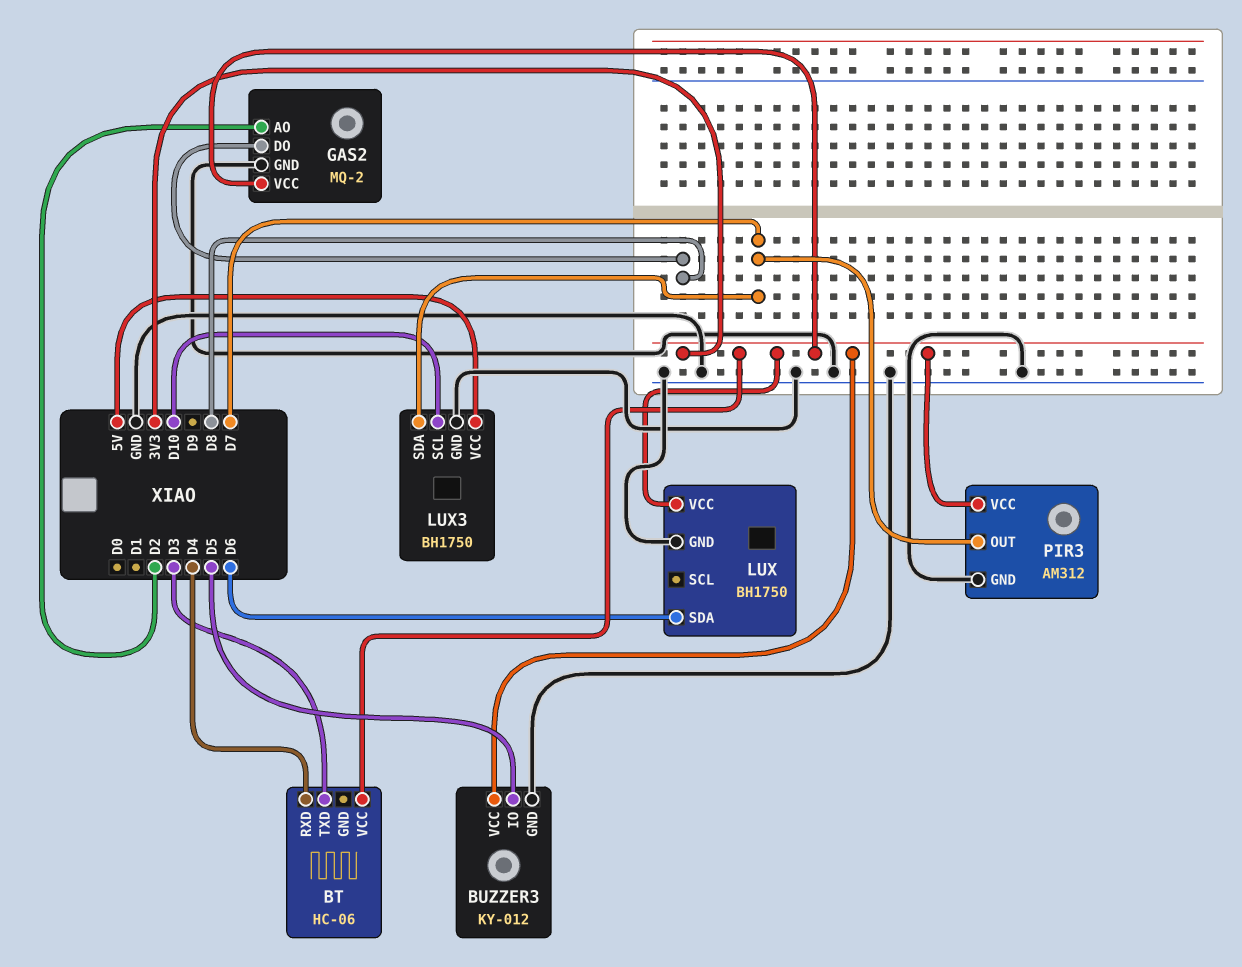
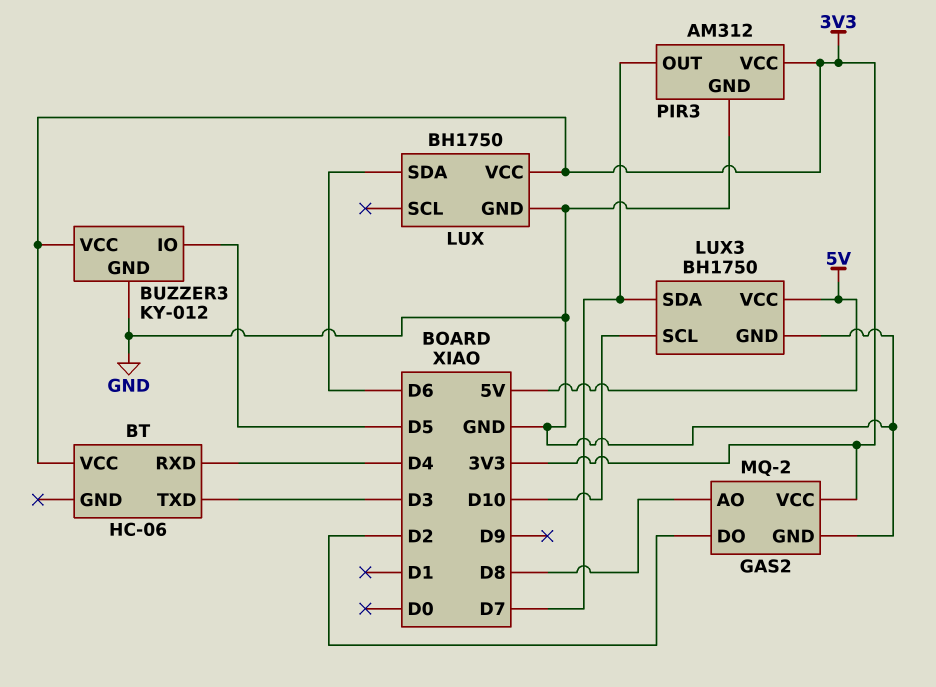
GAS2 pin AO: D2 -> D8
GAS2 pin DO: D8 -> D2

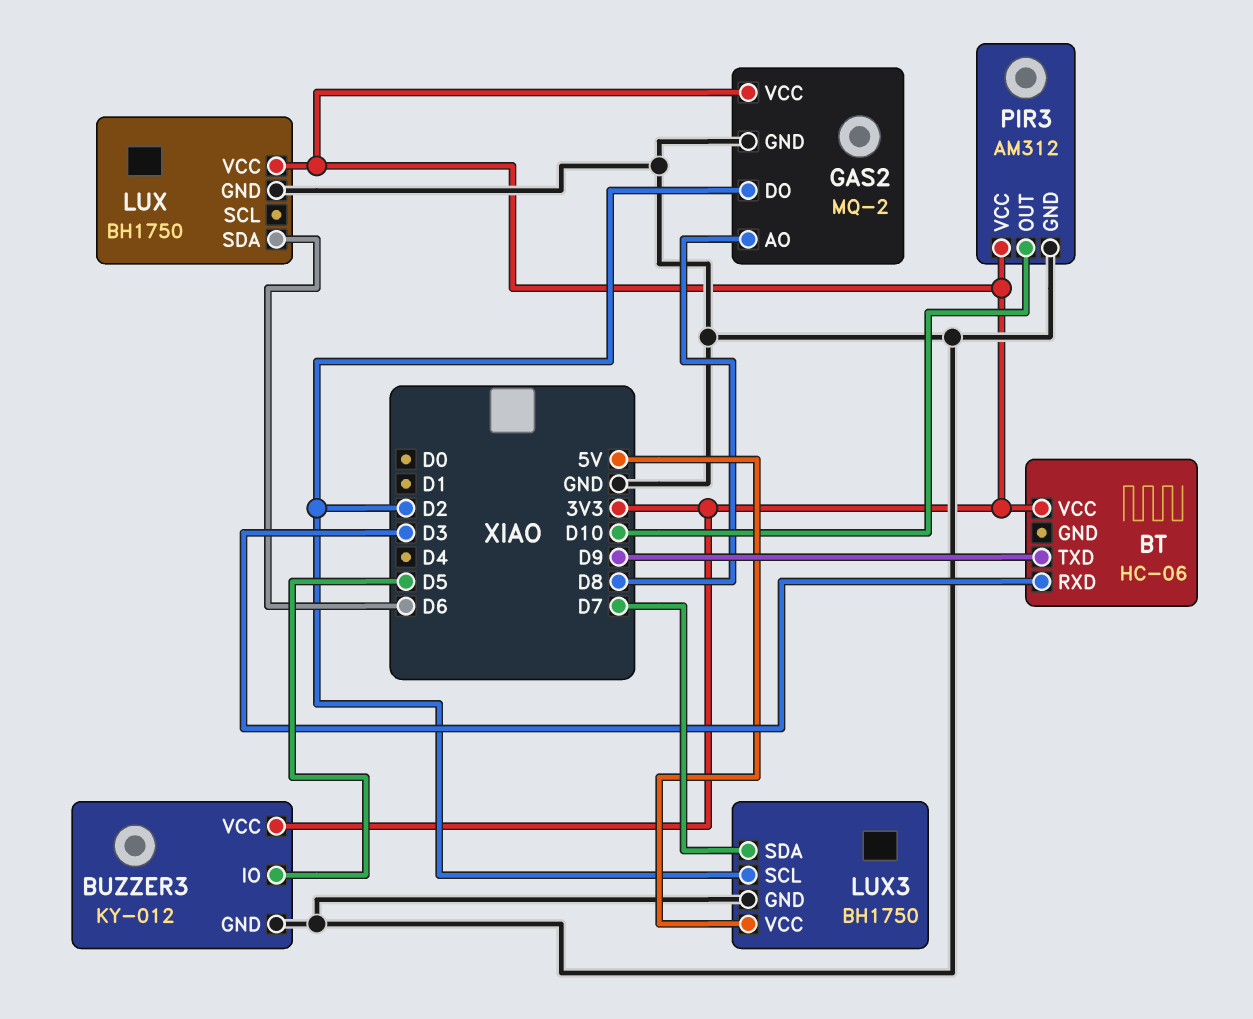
BT pin RXD: D4 -> D3
BT pin TXD: D3 -> D9
LUX3 pin SCL: D10 -> D2
PIR3 pin OUT: D7 -> D10

